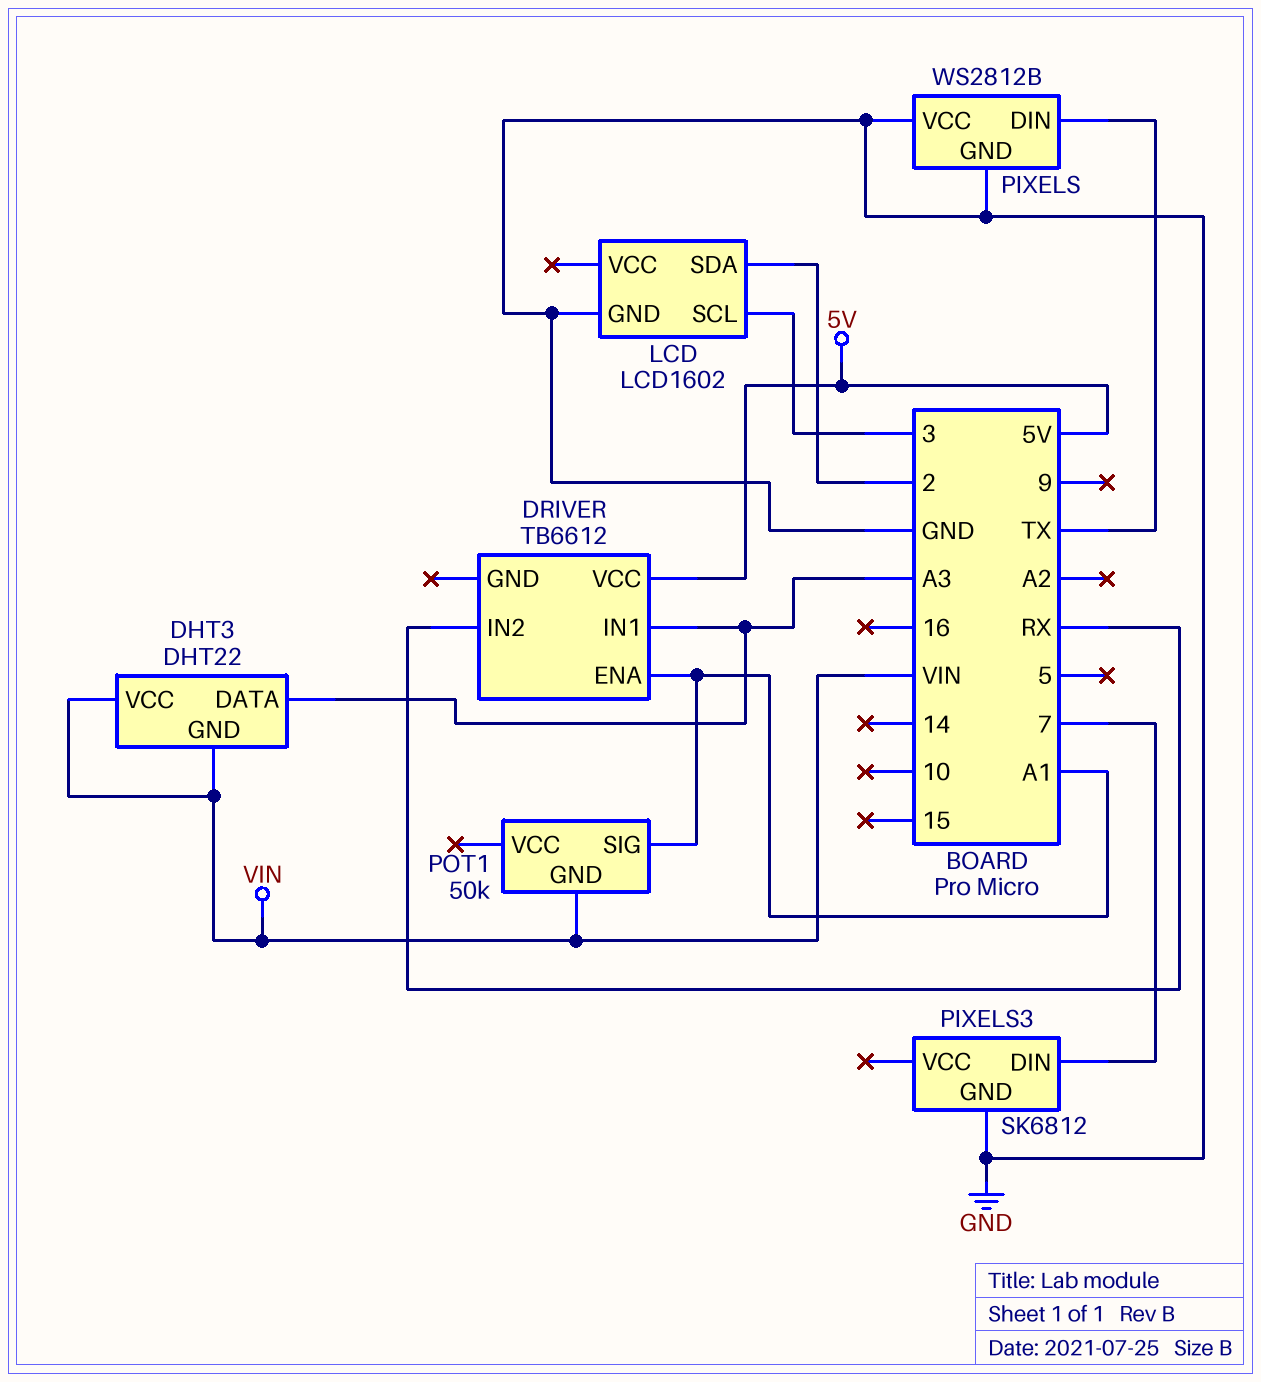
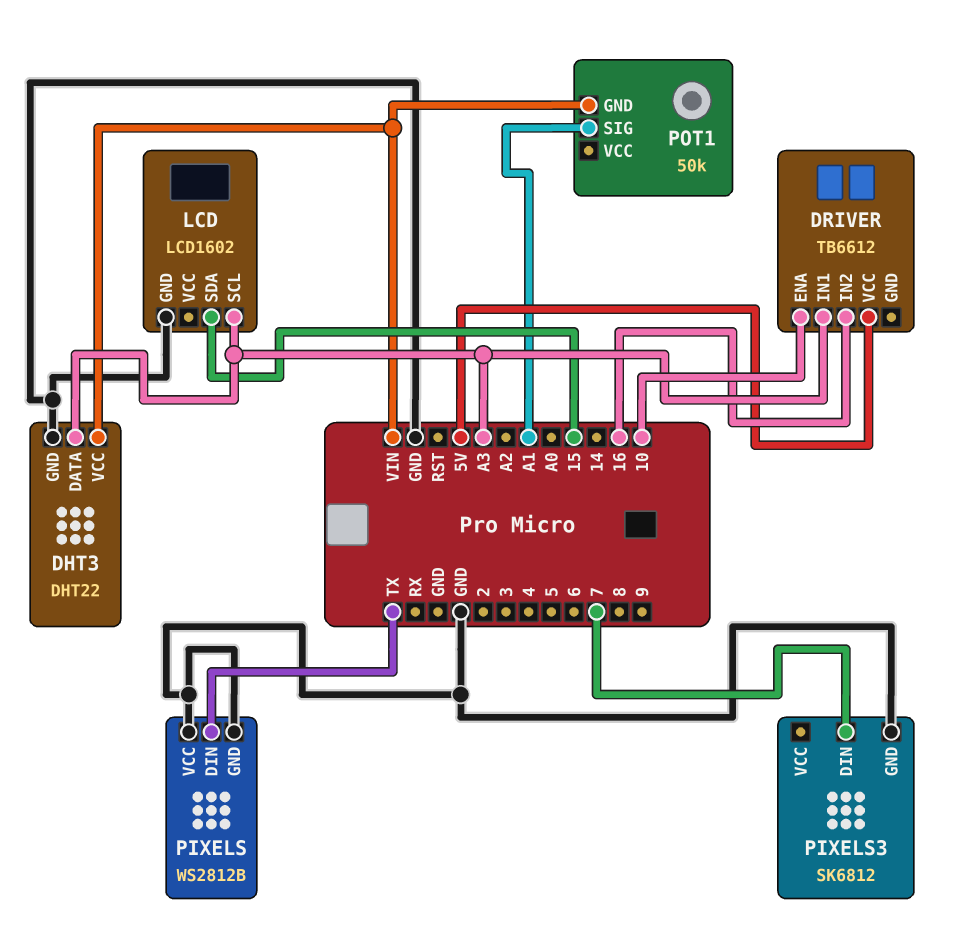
DHT3 pin GND: VIN -> GND
DRIVER pin ENA: A1 -> 10
DRIVER pin IN2: RX -> 16
LCD pin SCL: 3 -> A3
LCD pin SDA: 2 -> 15

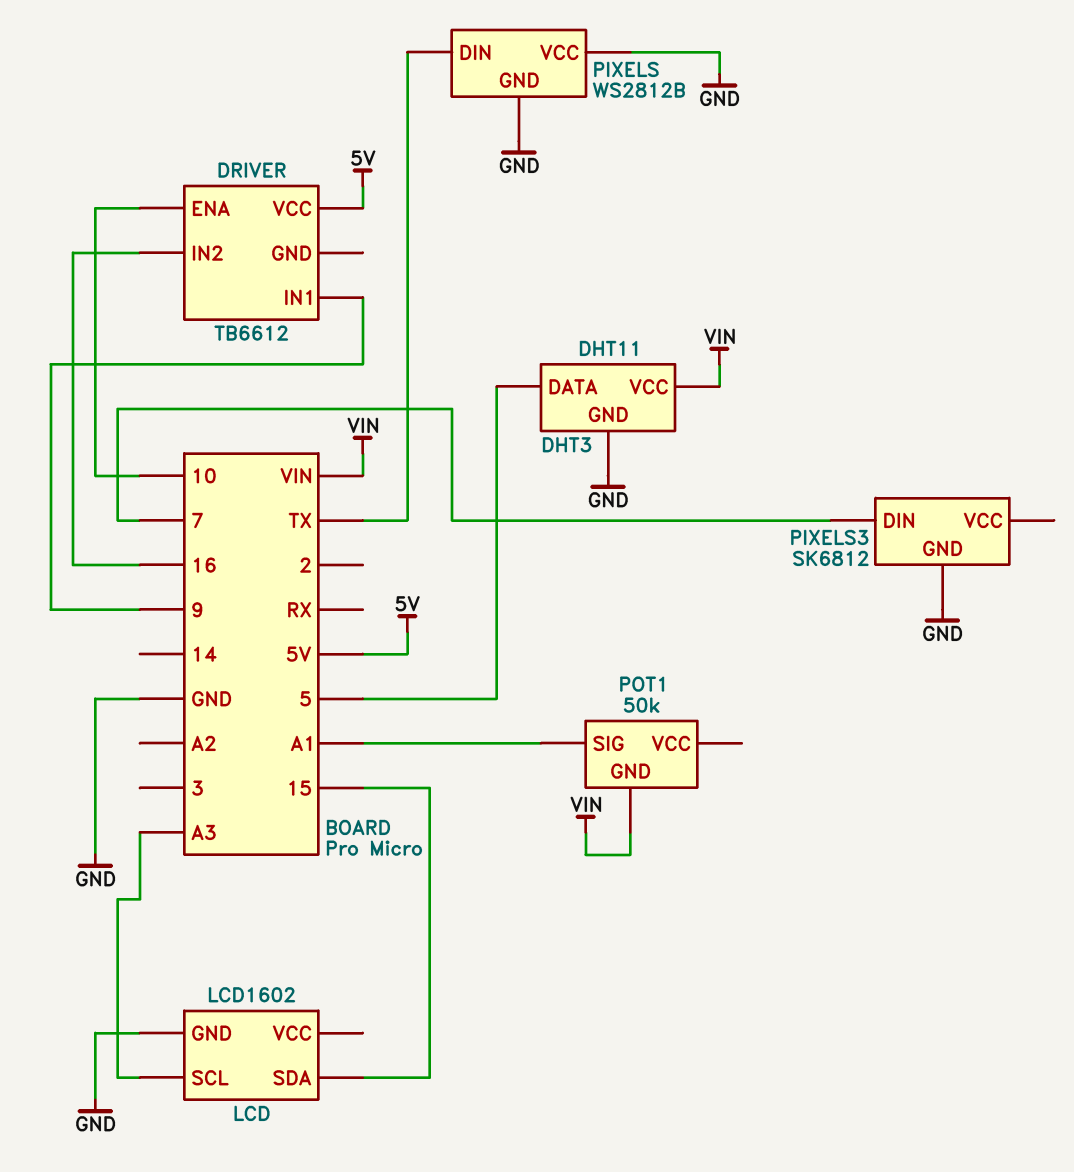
DHT3: DHT22 -> DHT11
DHT3 pin DATA: A3 -> 5
DRIVER pin IN1: A3 -> 9

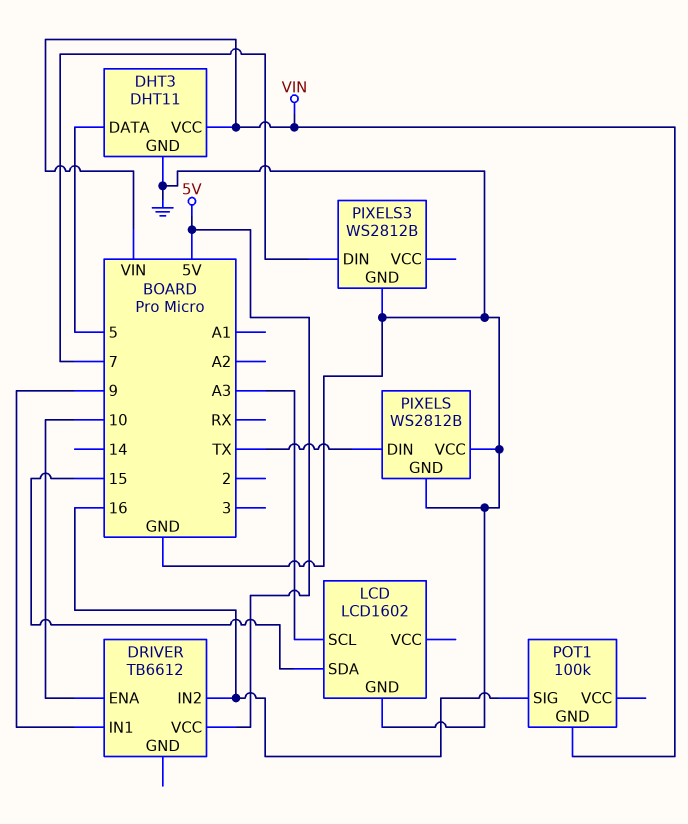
PIXELS3: SK6812 -> WS2812B
POT1: 50k -> 100k
POT1 pin SIG: A1 -> 16

